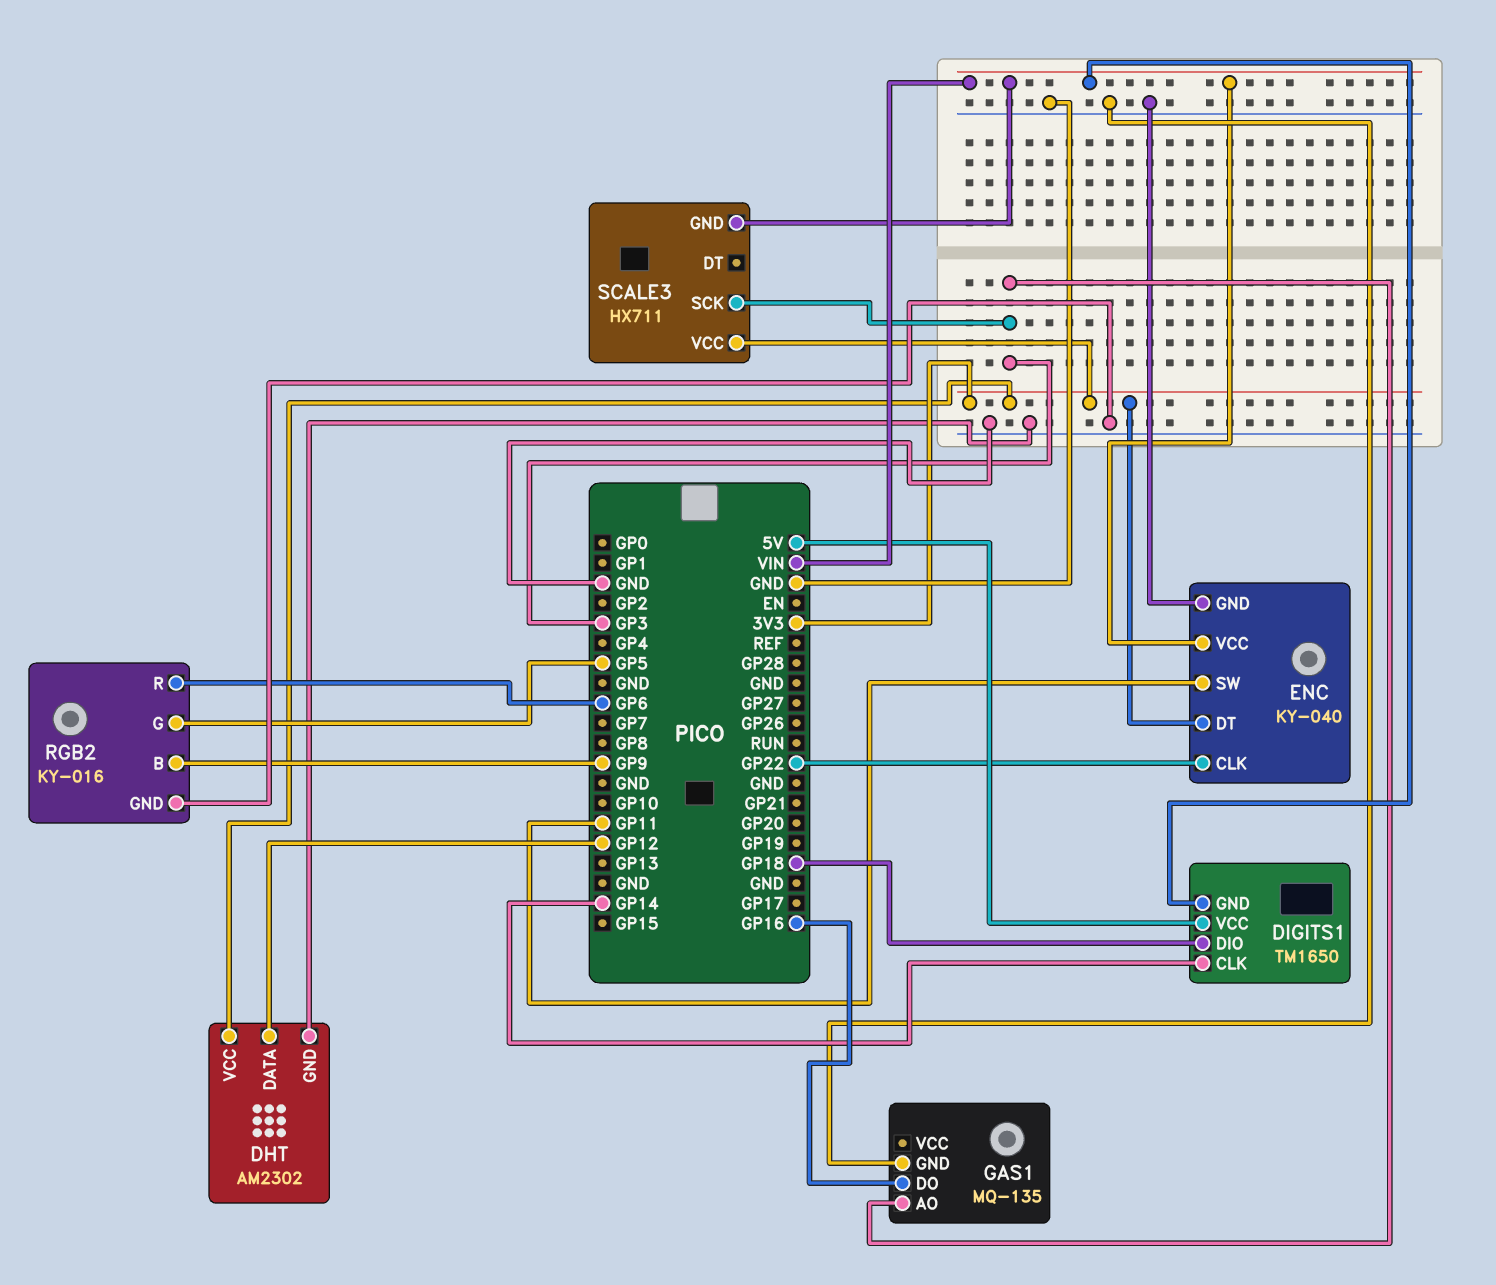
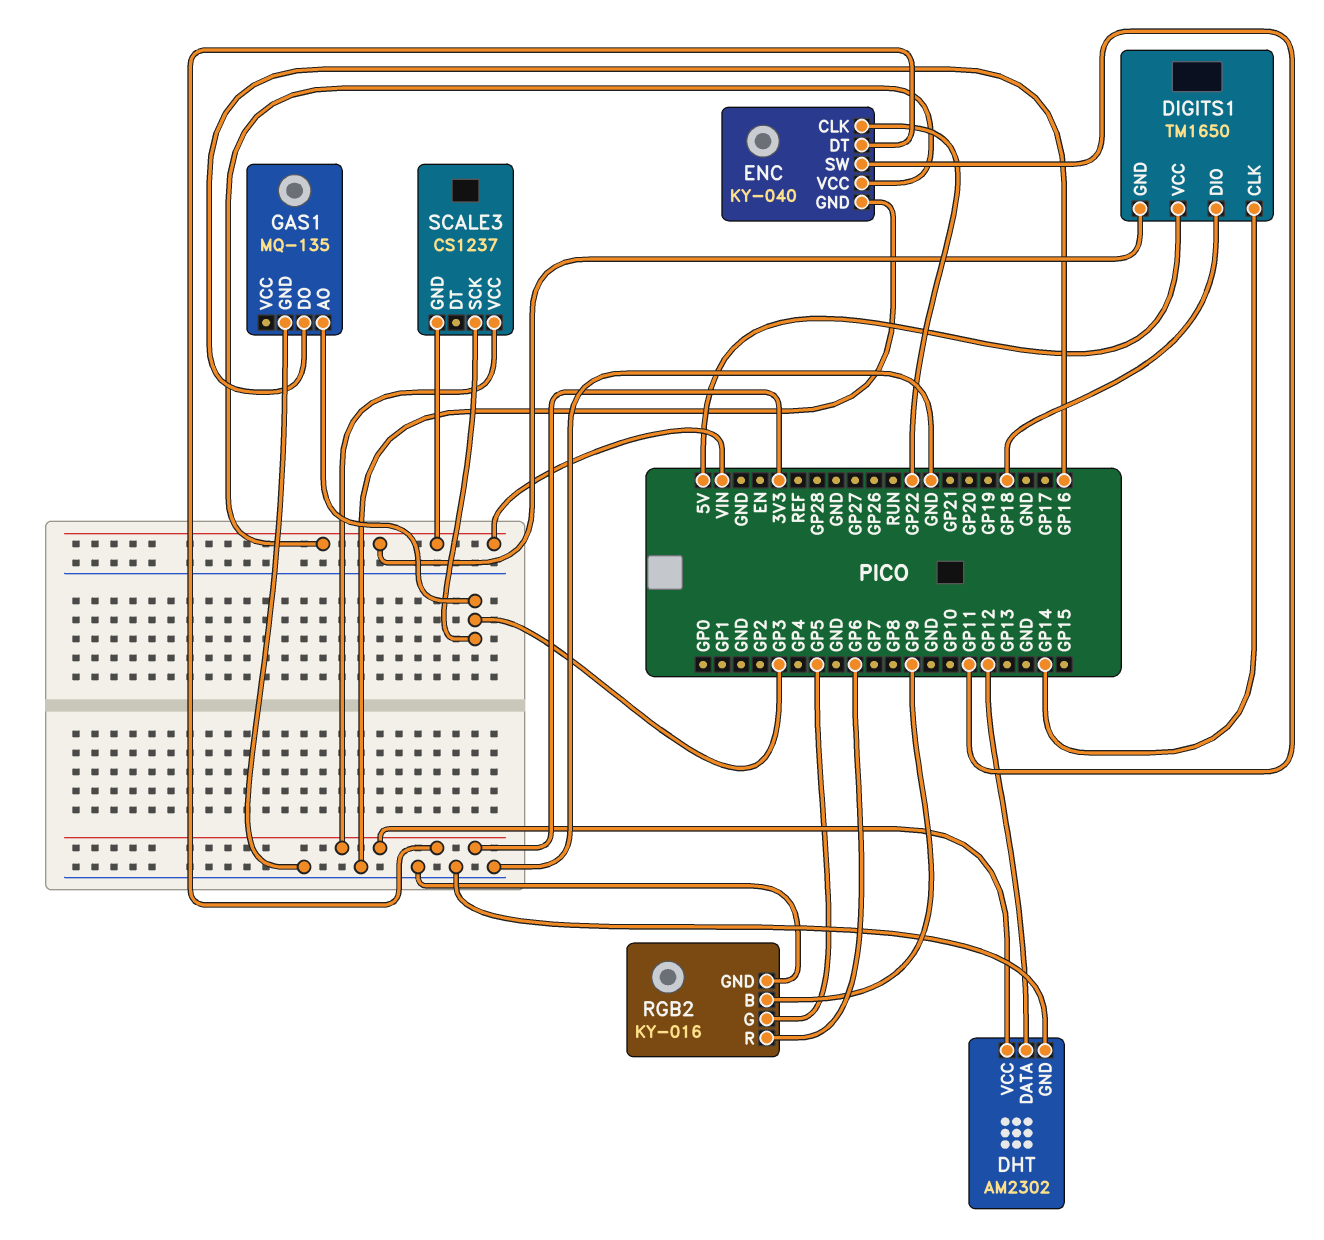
SCALE3: HX711 -> CS1237

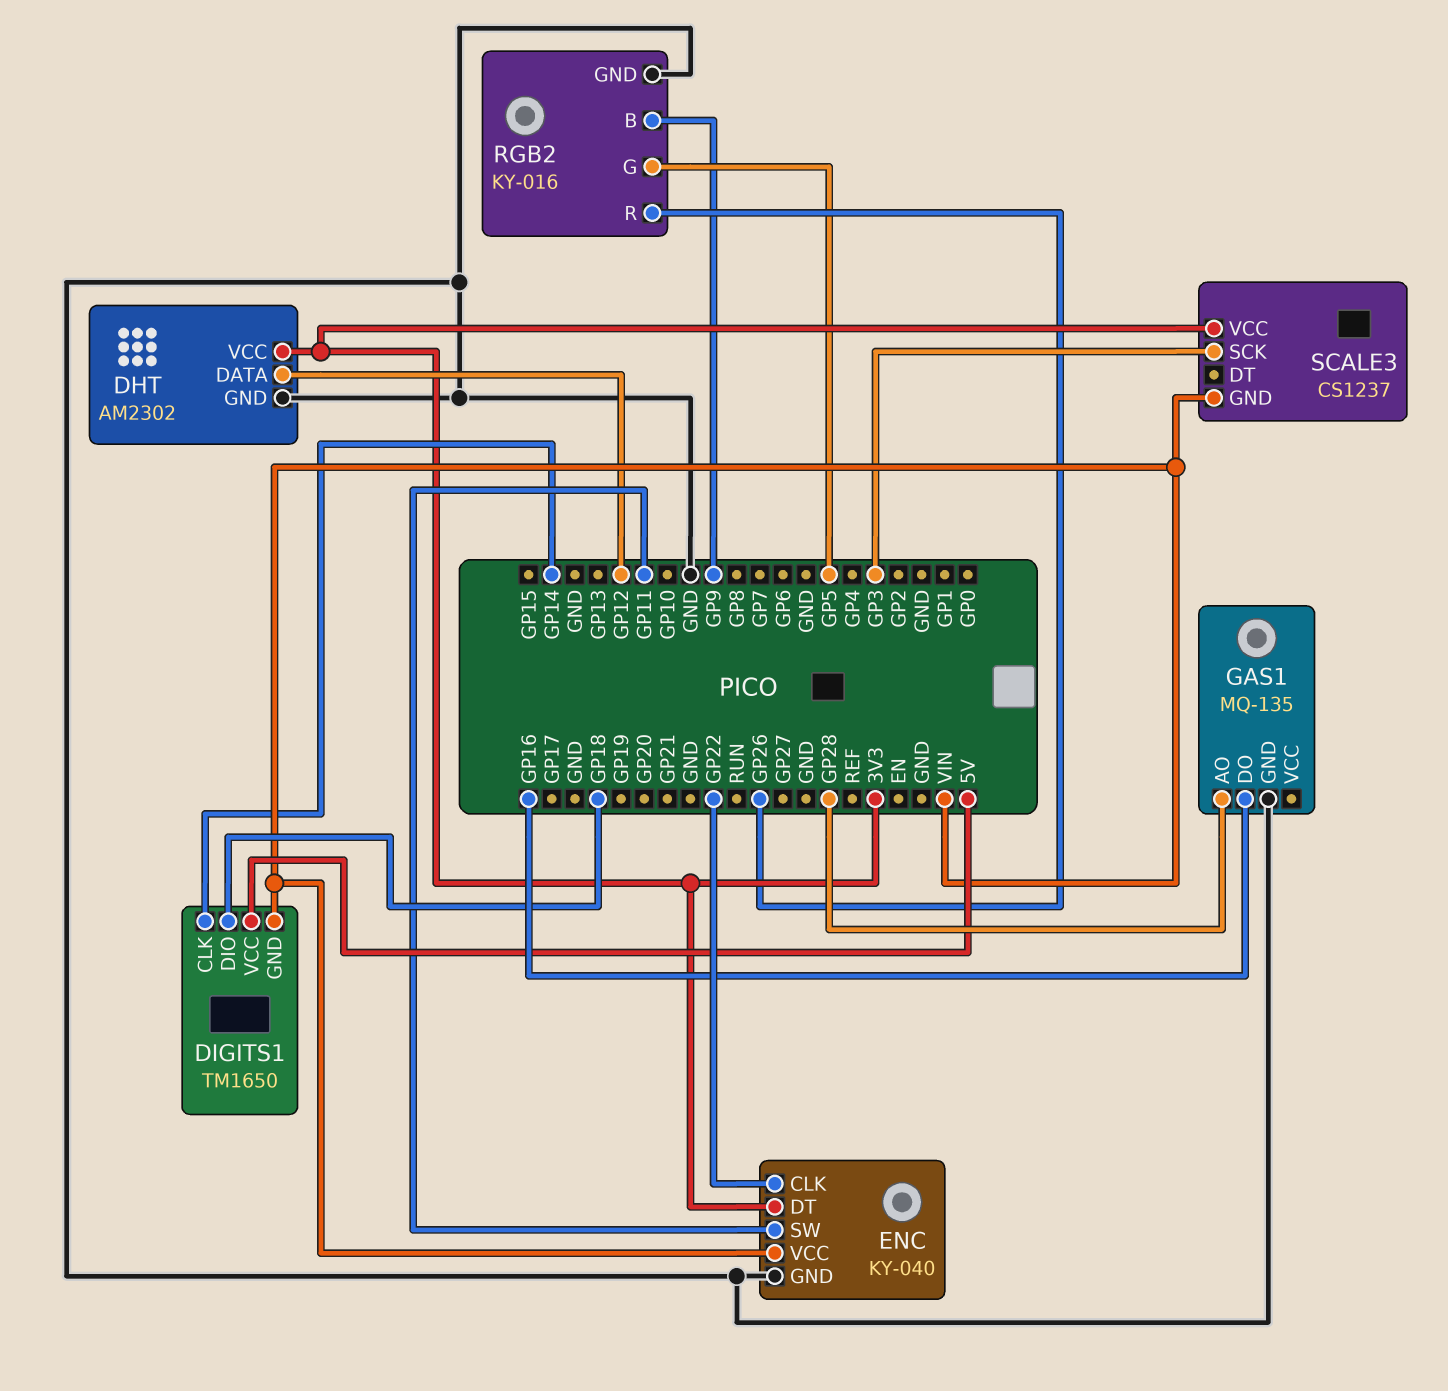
GAS1 pin AO: GP3 -> GP28
RGB2 pin R: GP6 -> GP26

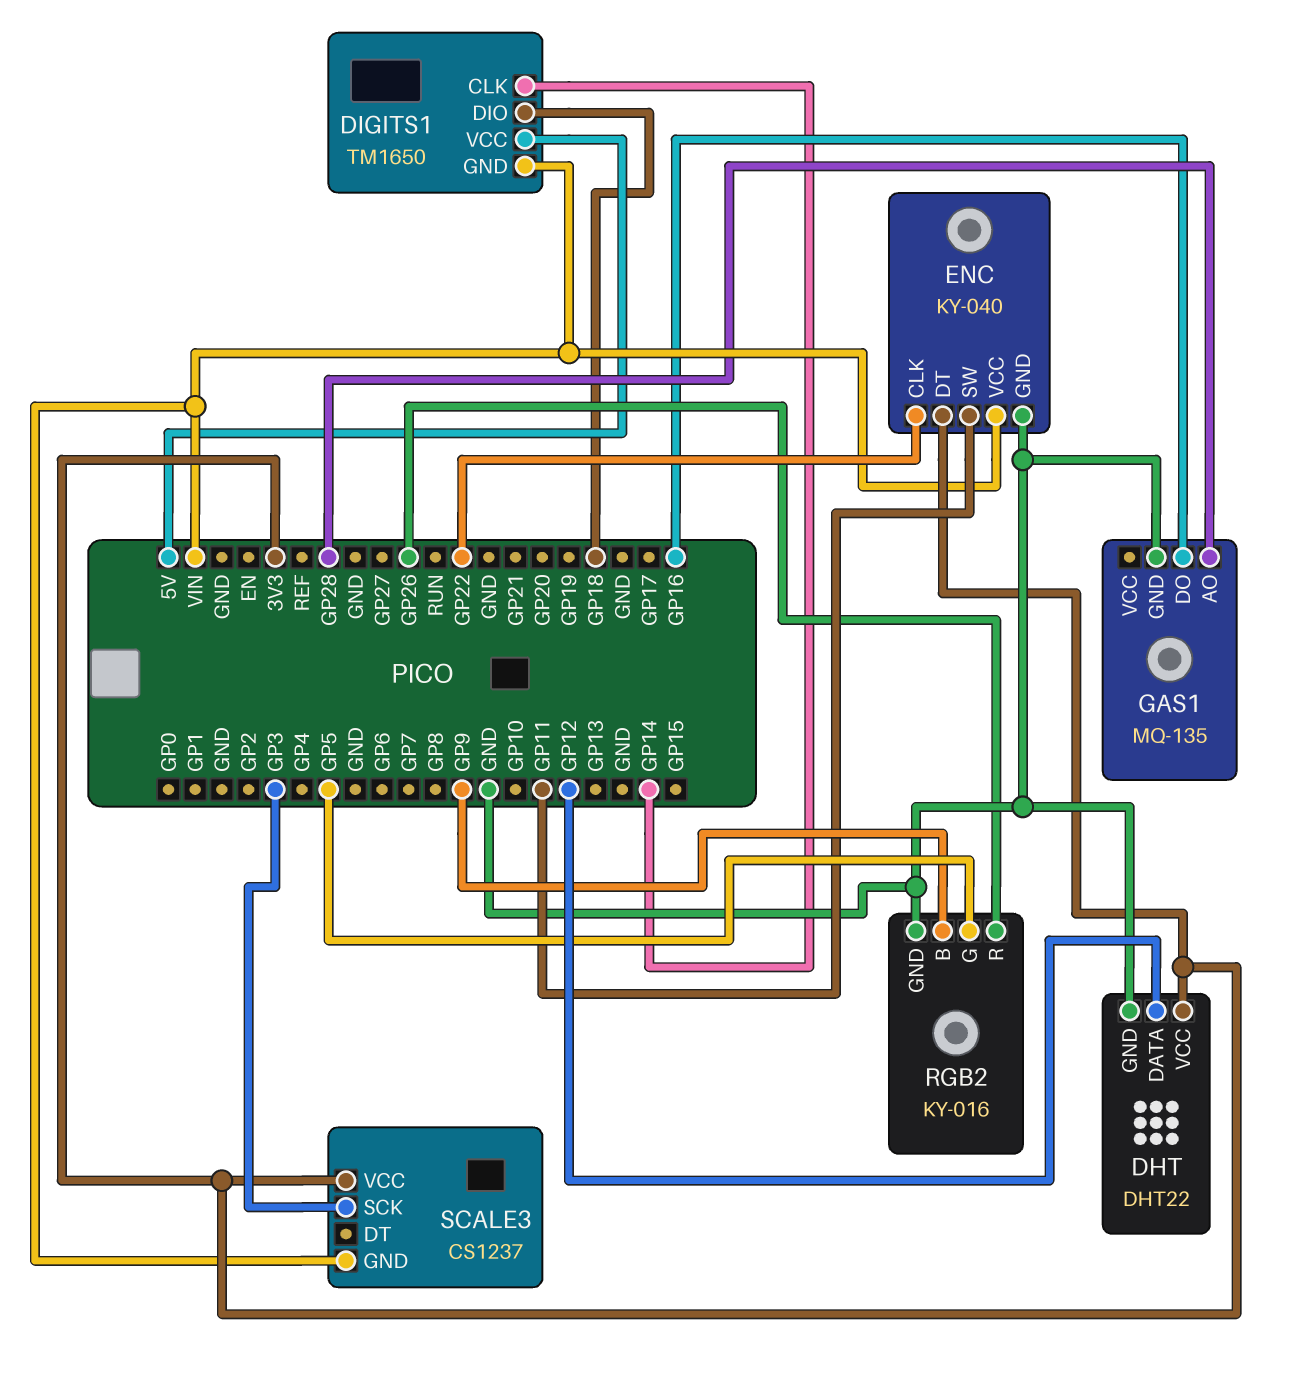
DHT: AM2302 -> DHT22

